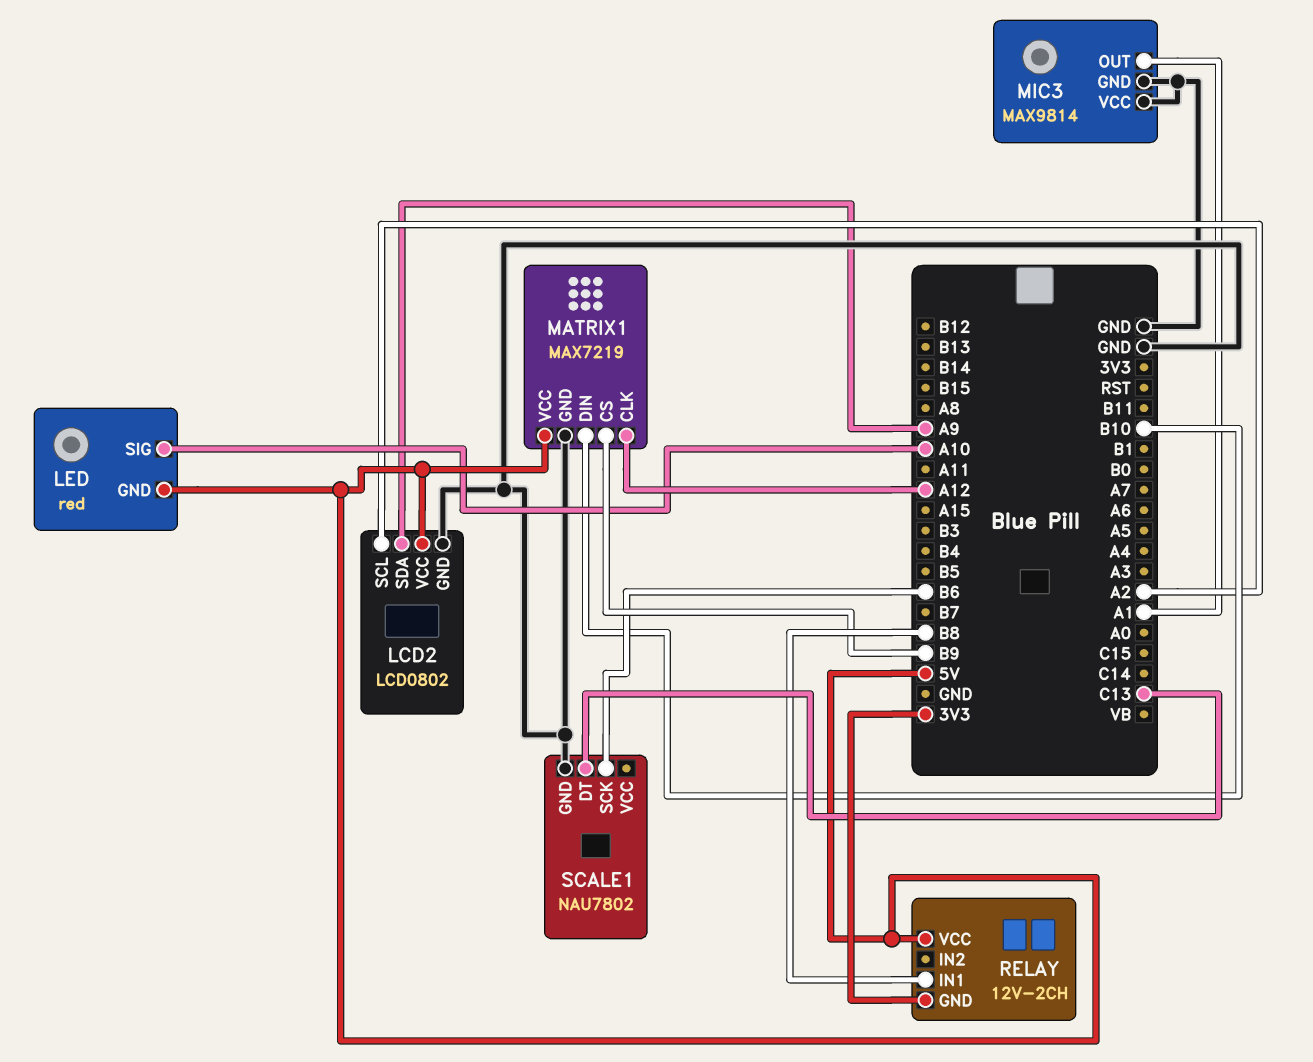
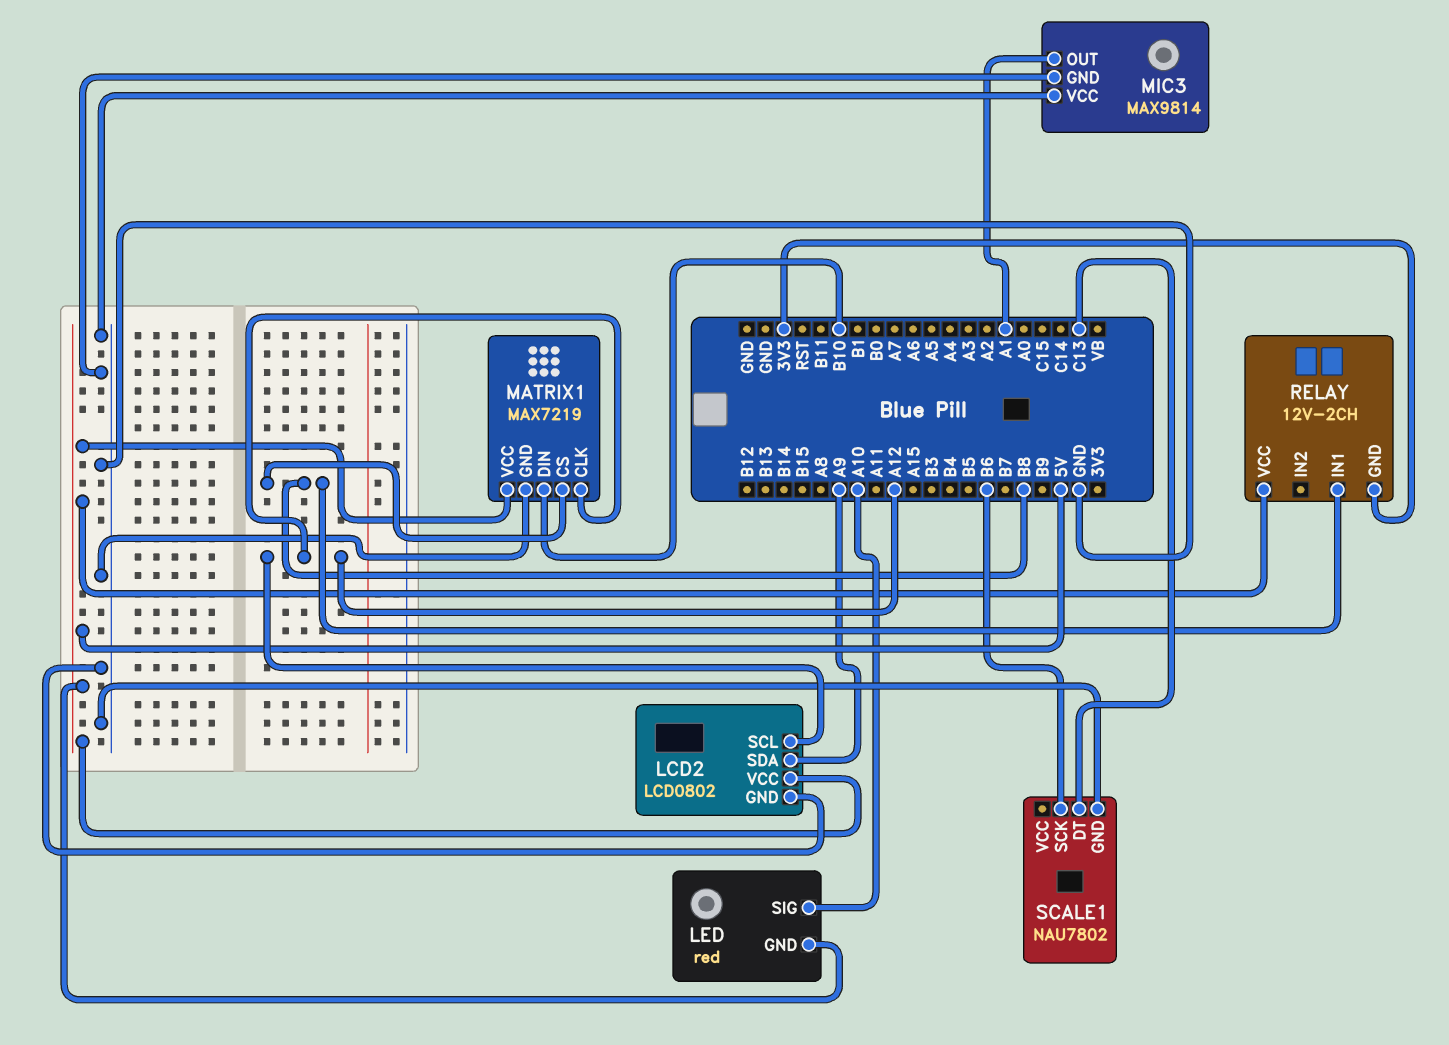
LCD2 pin SCL: A2 -> A12
MATRIX1 pin CS: B9 -> B8

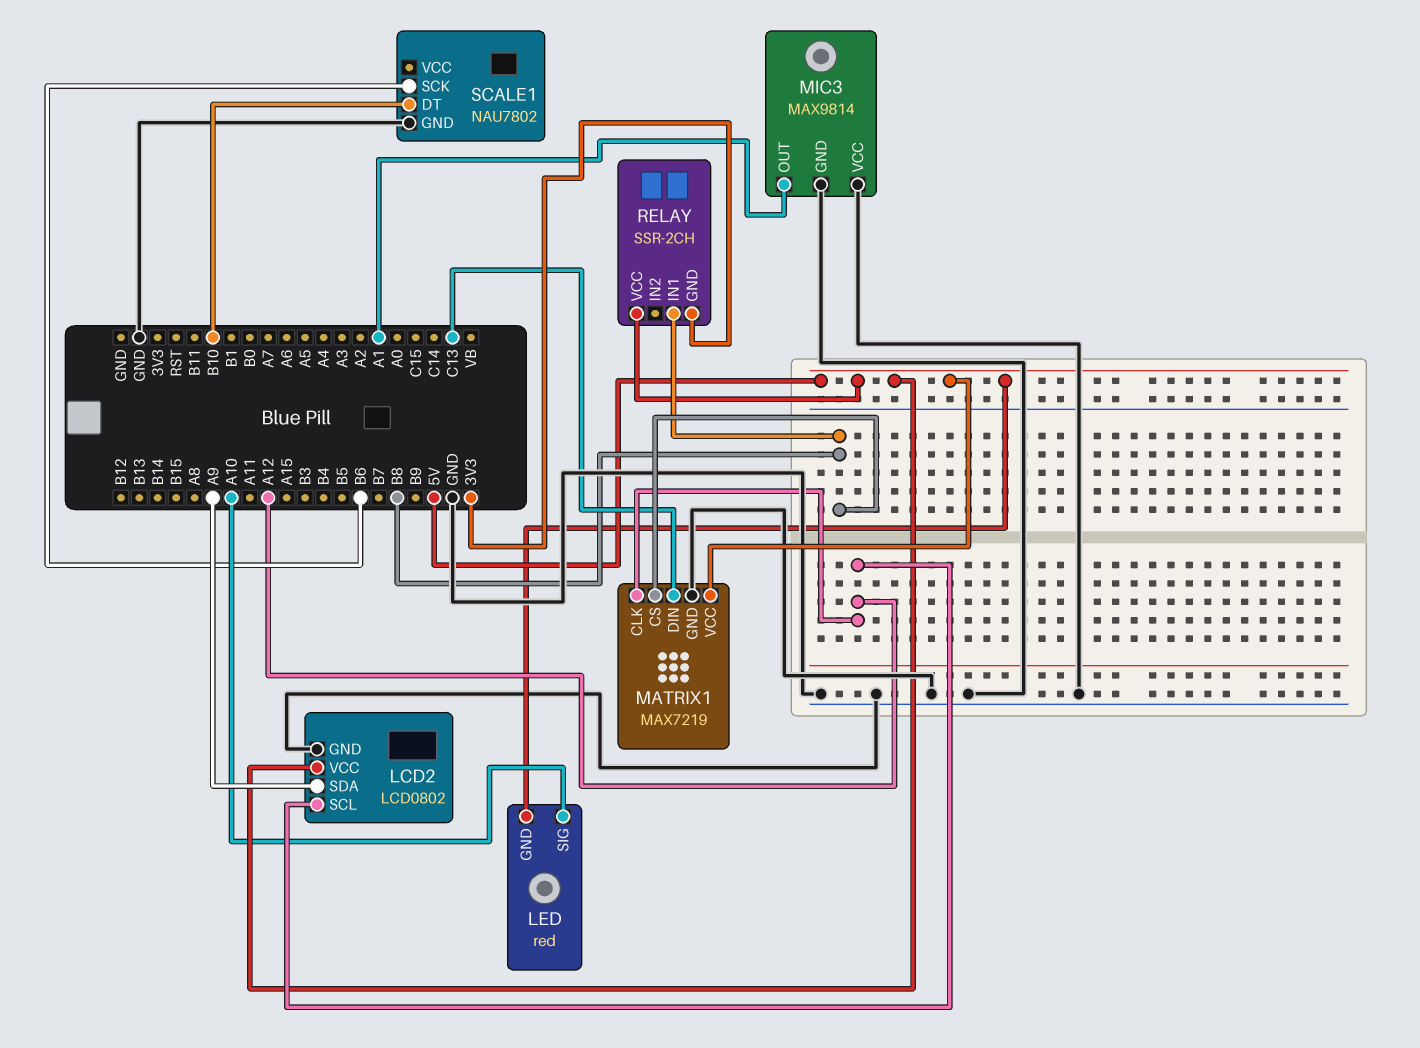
MATRIX1 pin DIN: B10 -> C13
RELAY: 12V-2CH -> SSR-2CH
SCALE1 pin DT: C13 -> B10

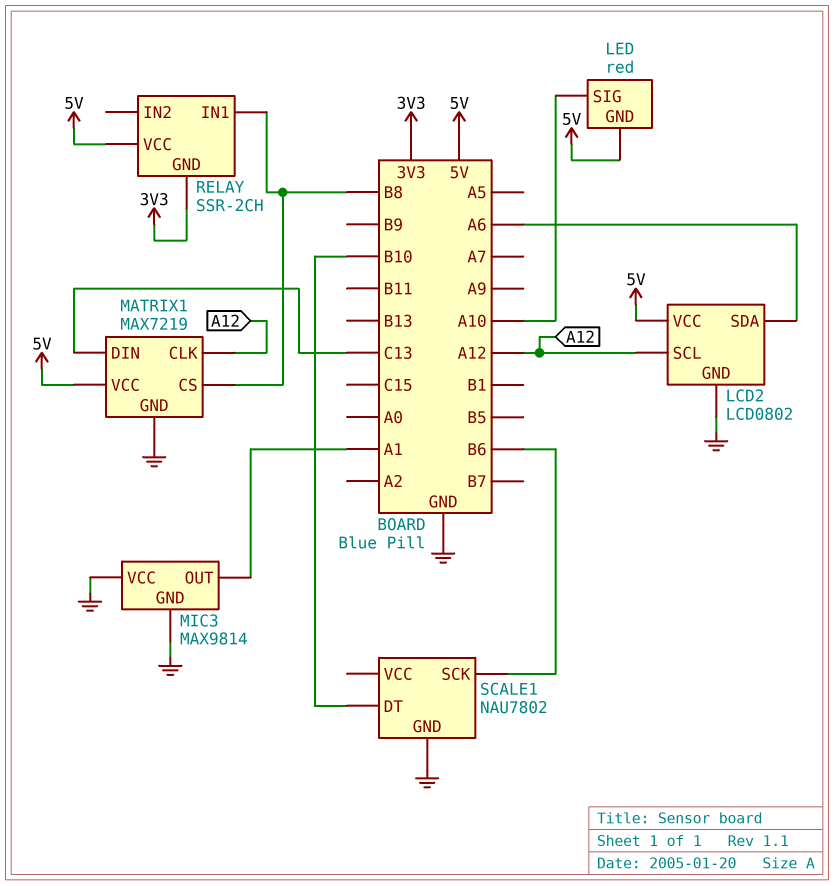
LCD2 pin SDA: A9 -> A6

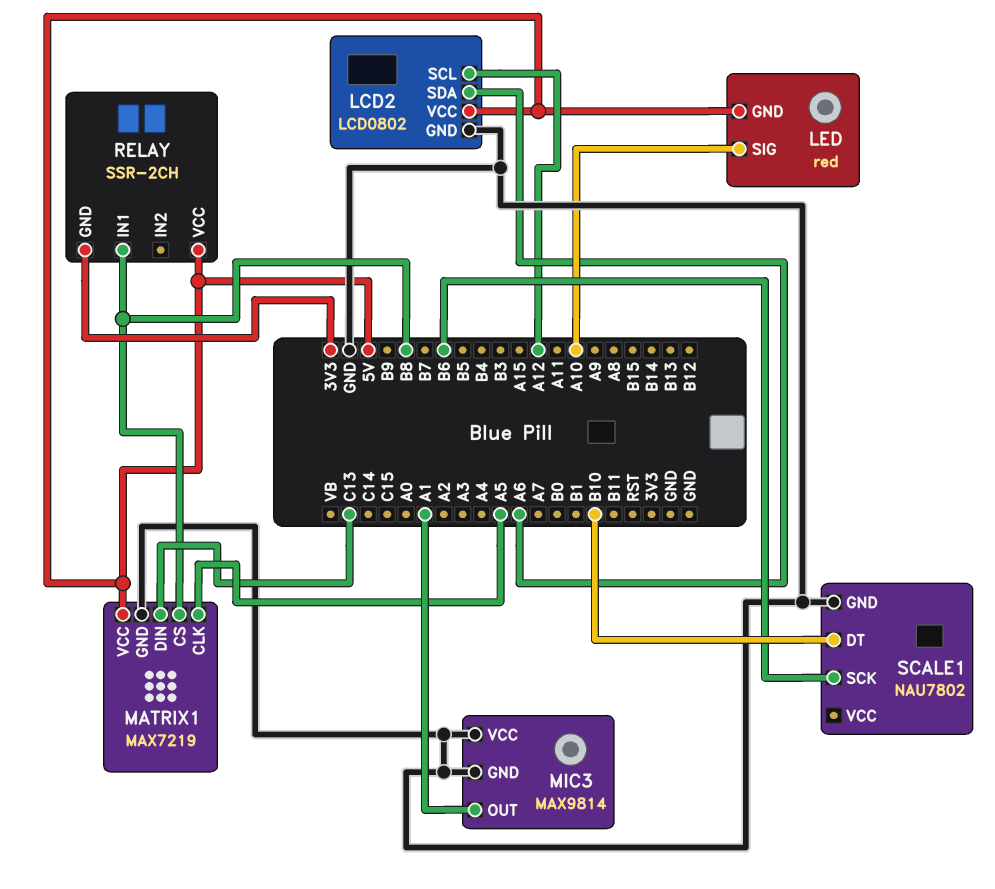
MATRIX1 pin CLK: A12 -> A5

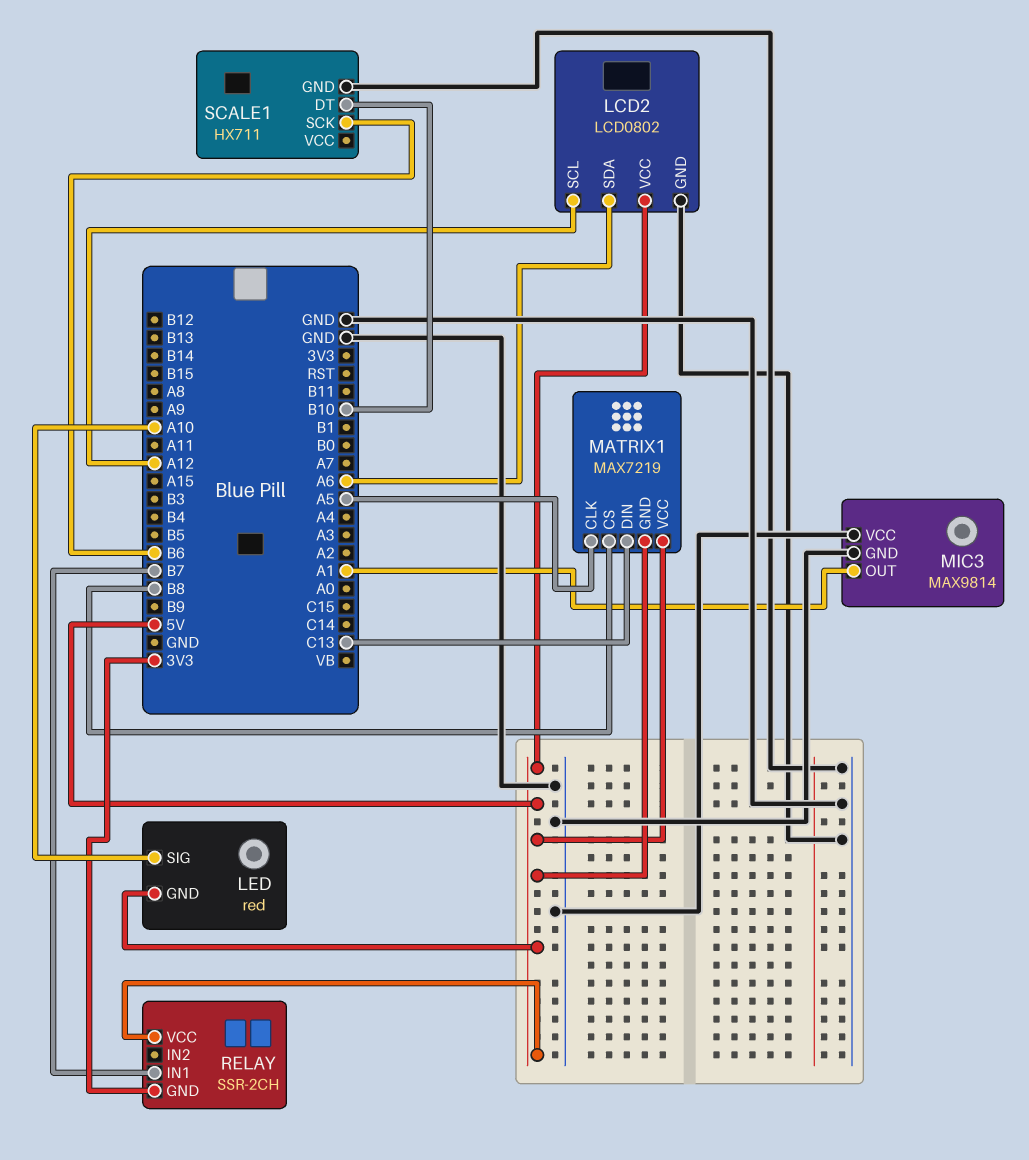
MATRIX1 pin GND: GND -> 5V
RELAY pin IN1: B8 -> B7
SCALE1: NAU7802 -> HX711

